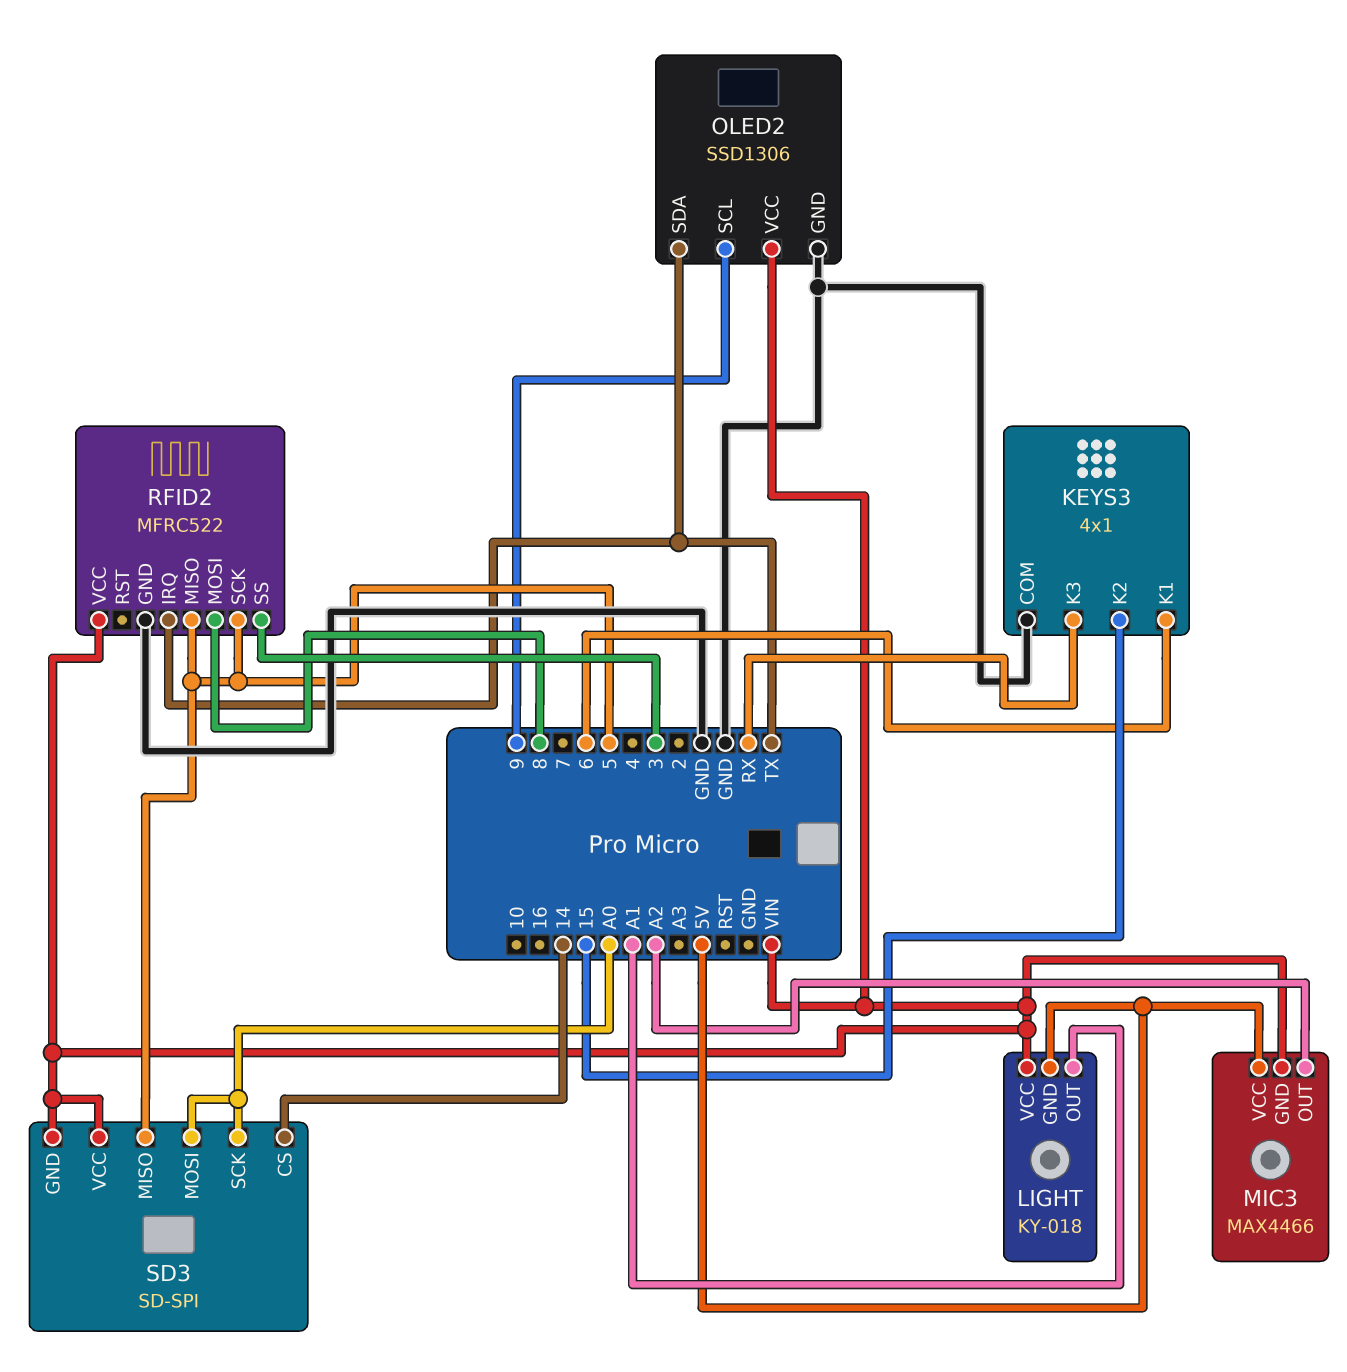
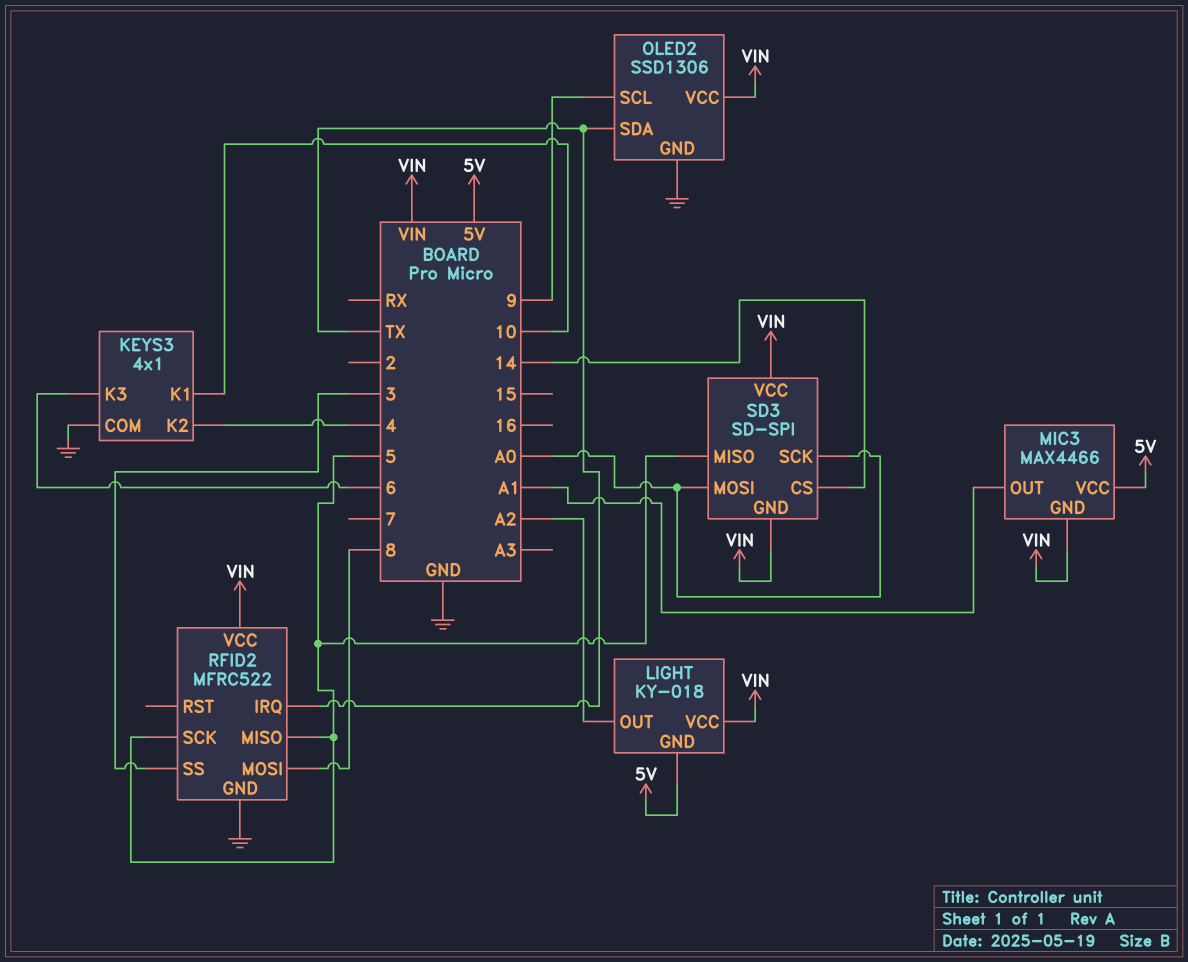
KEYS3 pin K1: 6 -> 10
KEYS3 pin K2: 15 -> 4
KEYS3 pin K3: RX -> 6
LIGHT pin OUT: A1 -> A2
MIC3 pin OUT: A2 -> A1

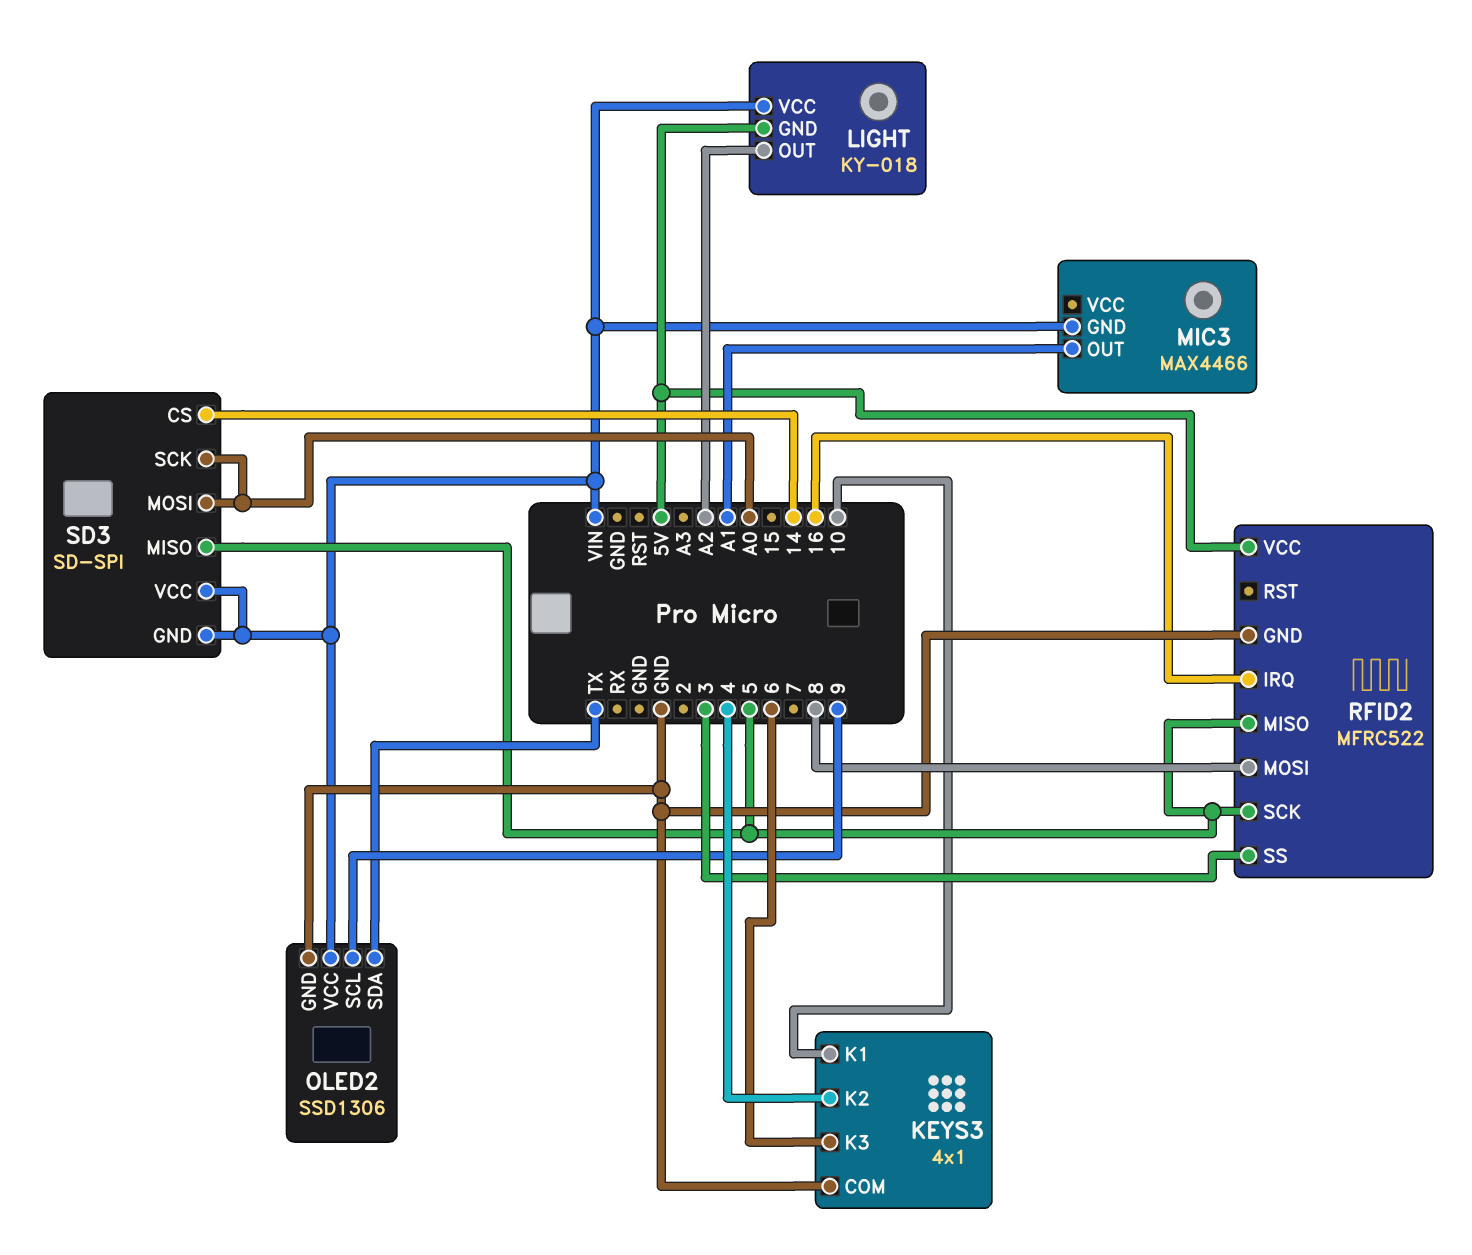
MIC3 pin VCC: 5V -> none
RFID2 pin IRQ: TX -> 16
RFID2 pin VCC: VIN -> 5V

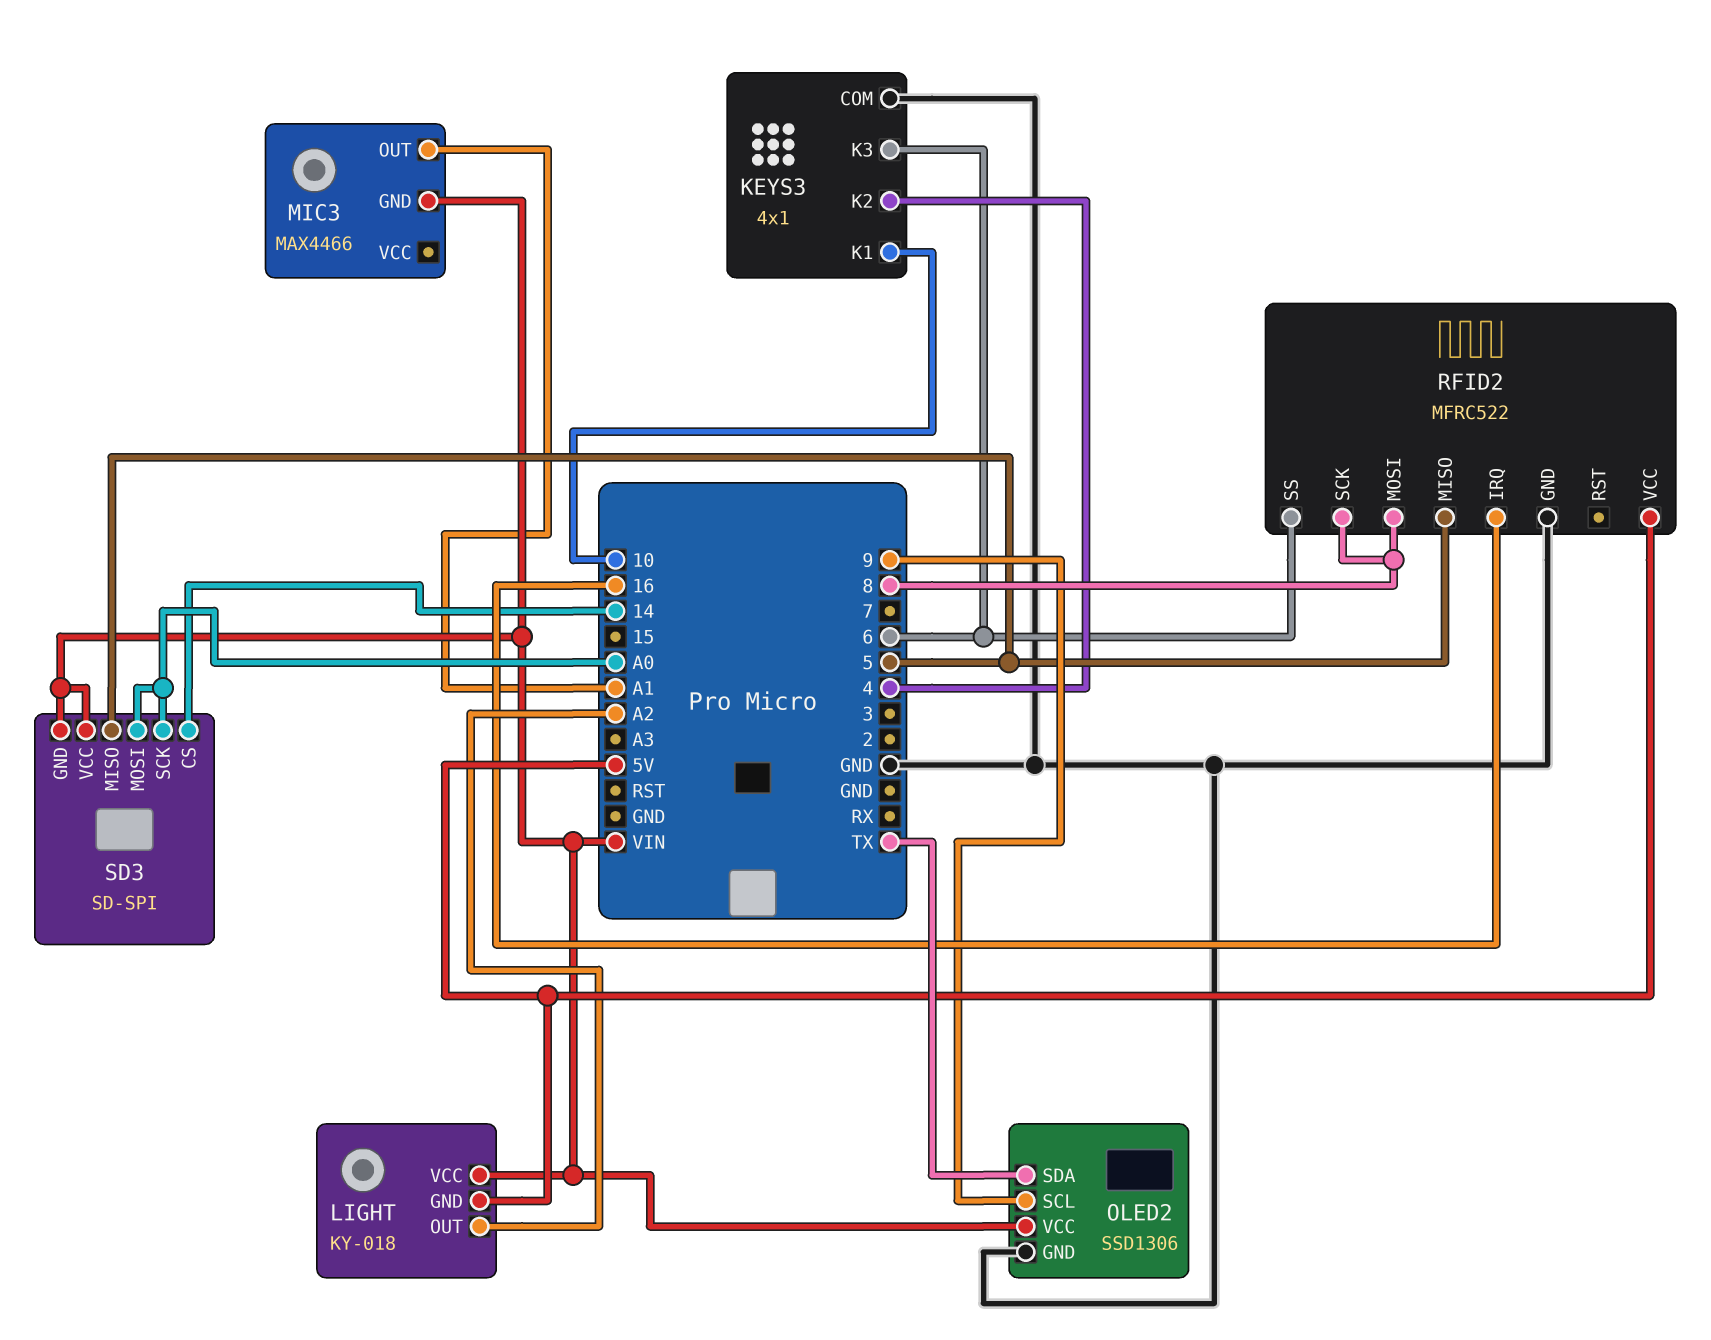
RFID2 pin SCK: 5 -> 8
RFID2 pin SS: 3 -> 6

